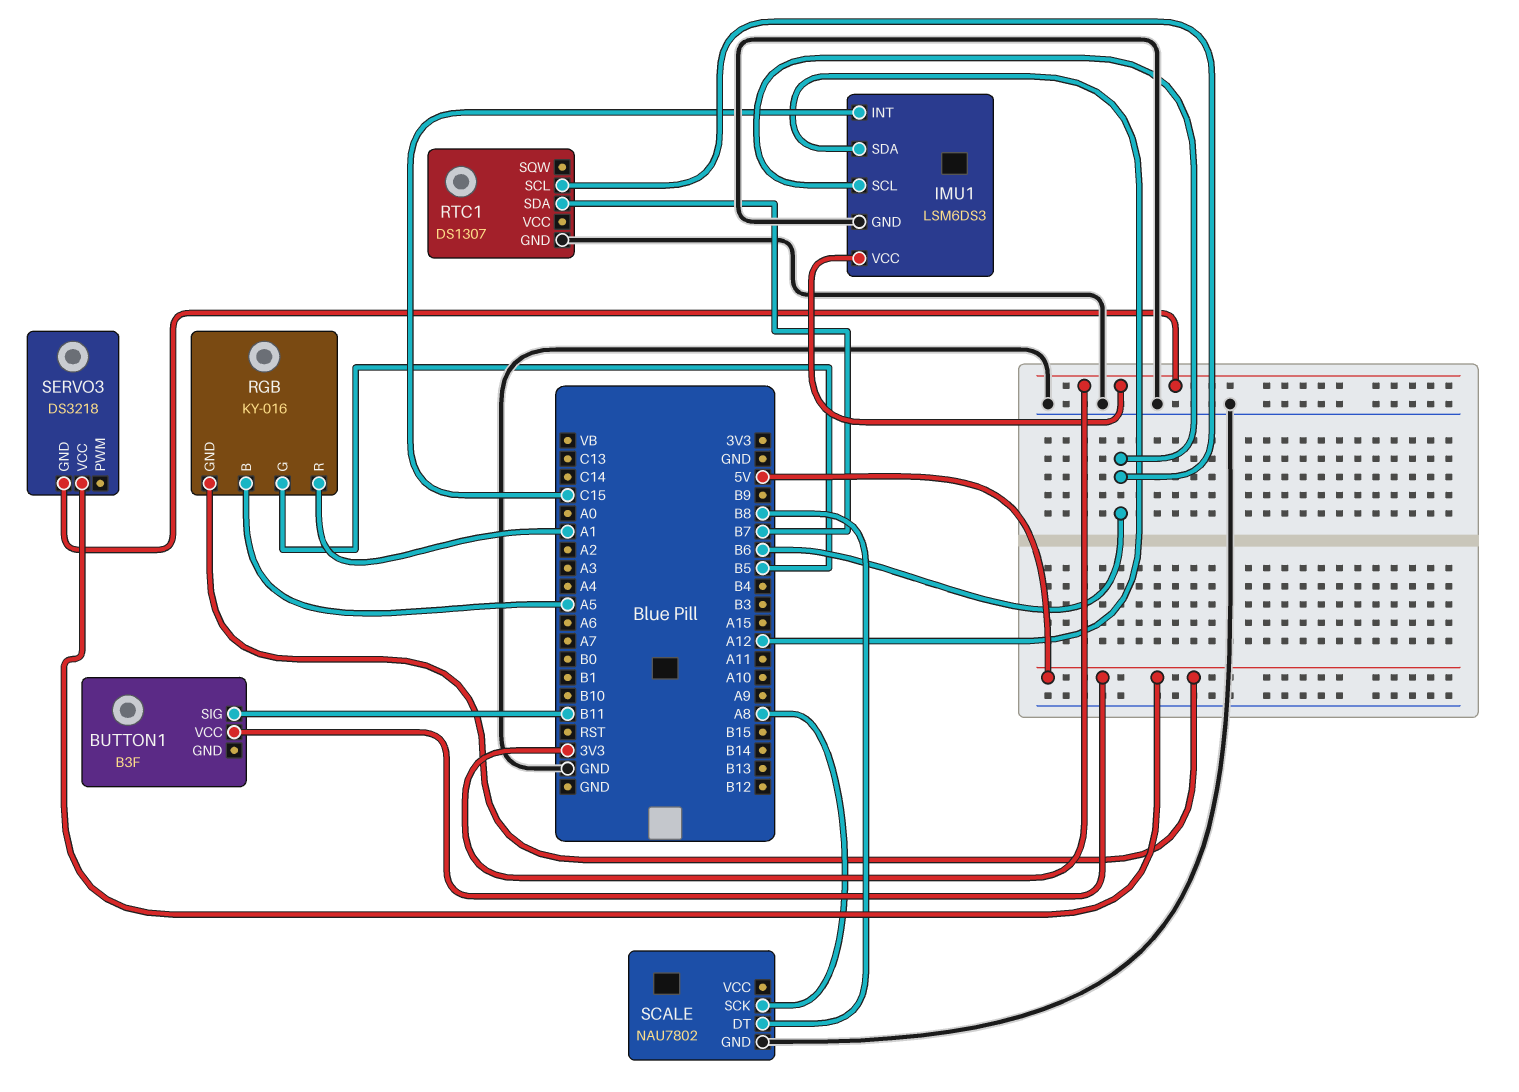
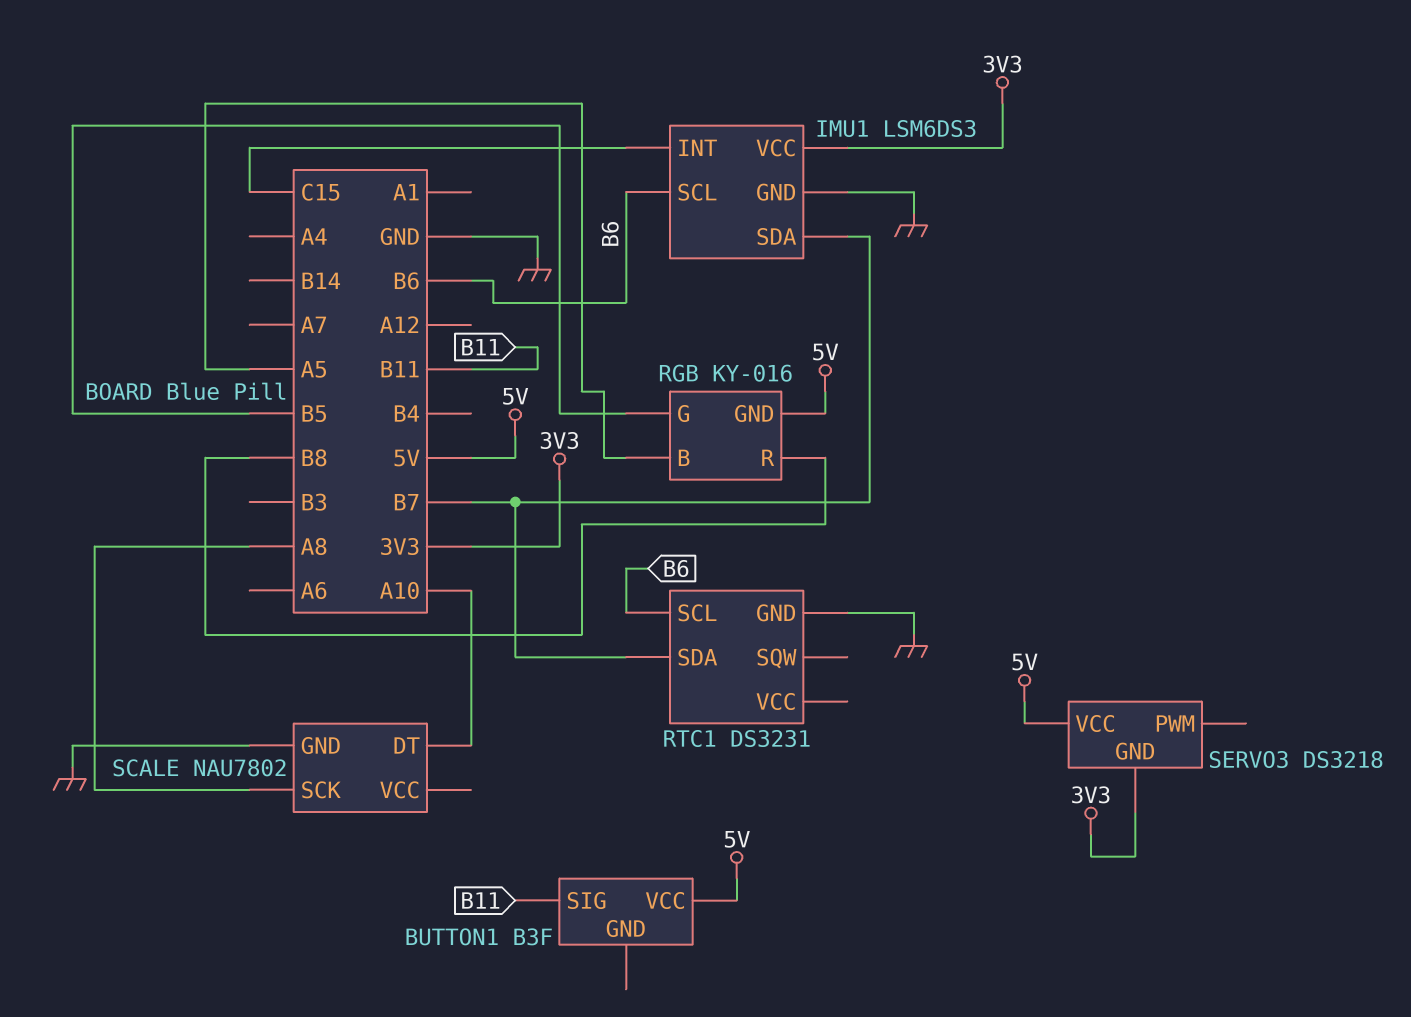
IMU1 pin SDA: A12 -> B7
RGB pin R: A1 -> B8
RTC1: DS1307 -> DS3231
SCALE pin DT: B8 -> A10

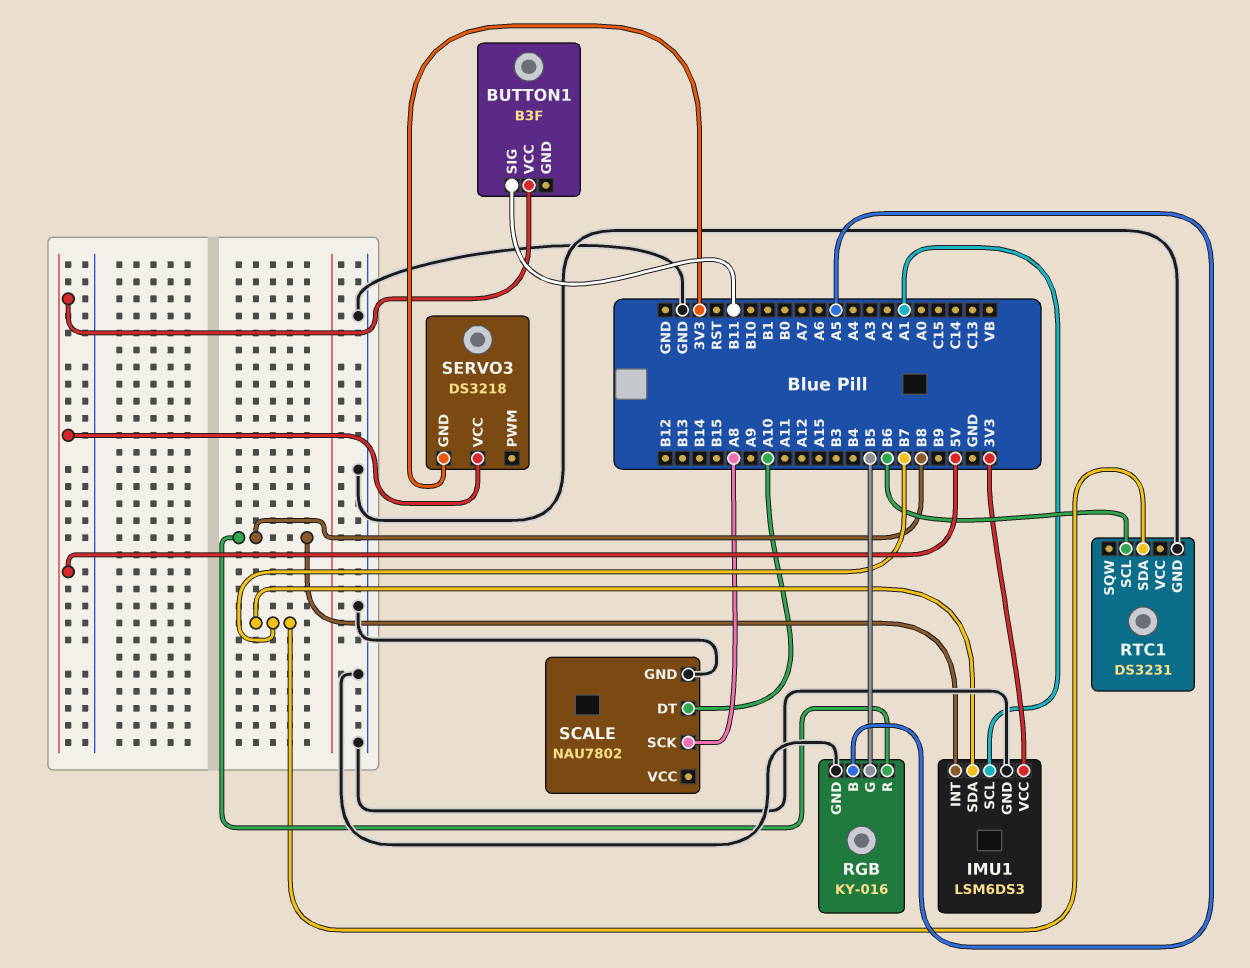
IMU1 pin INT: C15 -> B8
IMU1 pin SCL: B6 -> A1
RGB pin GND: 5V -> GND

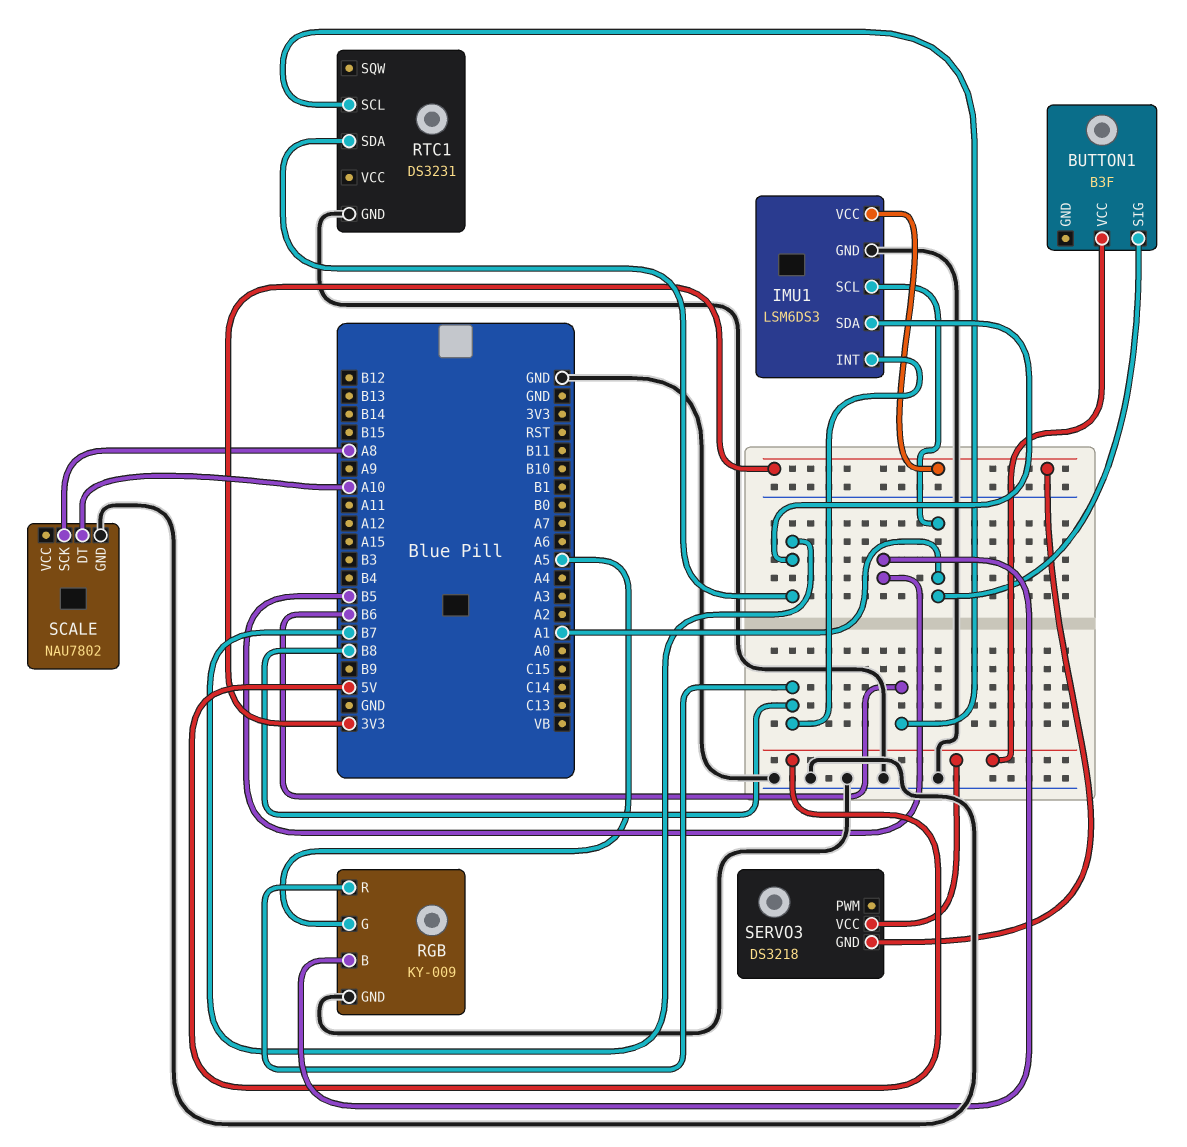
BUTTON1 pin SIG: B11 -> A1
RGB: KY-016 -> KY-009
RGB pin B: A5 -> B5
RGB pin G: B5 -> A5

